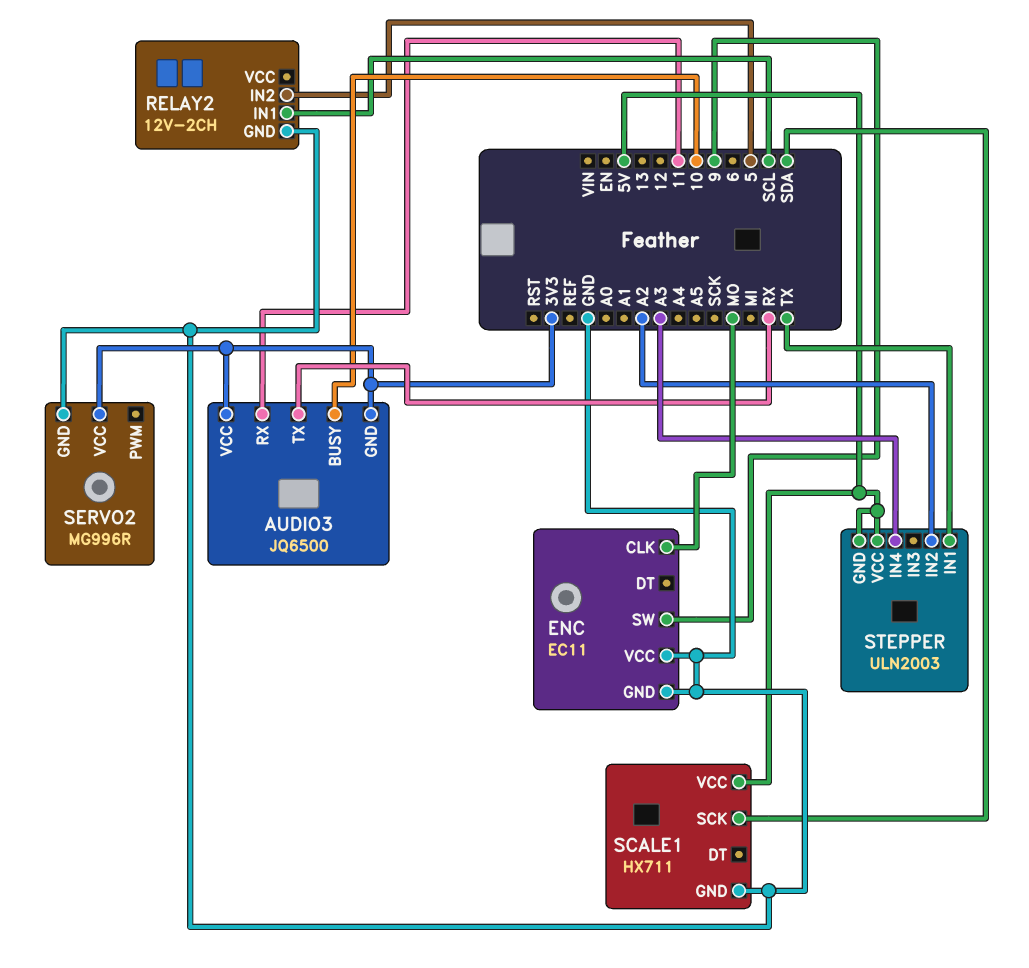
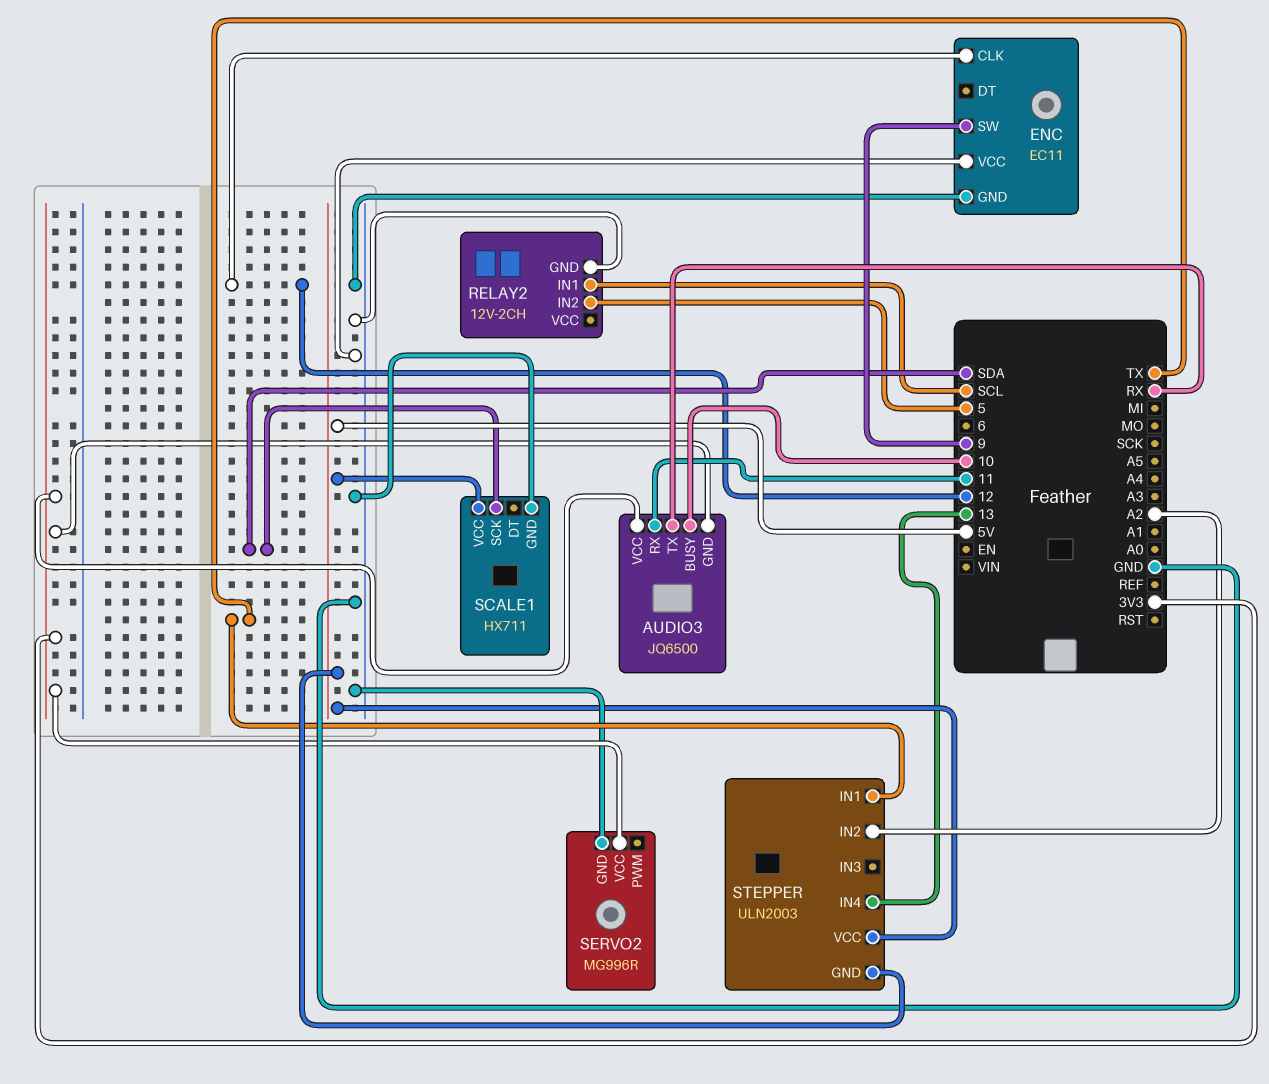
ENC pin CLK: MO -> 12
STEPPER pin IN4: A3 -> 13

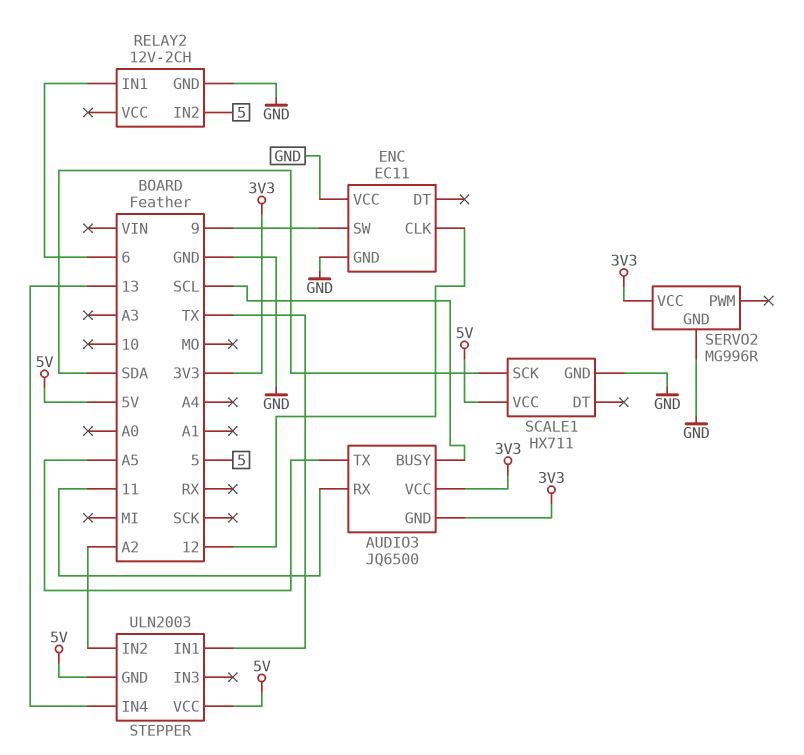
AUDIO3 pin BUSY: 10 -> SCL
AUDIO3 pin TX: RX -> A5
RELAY2 pin IN1: SCL -> 6

